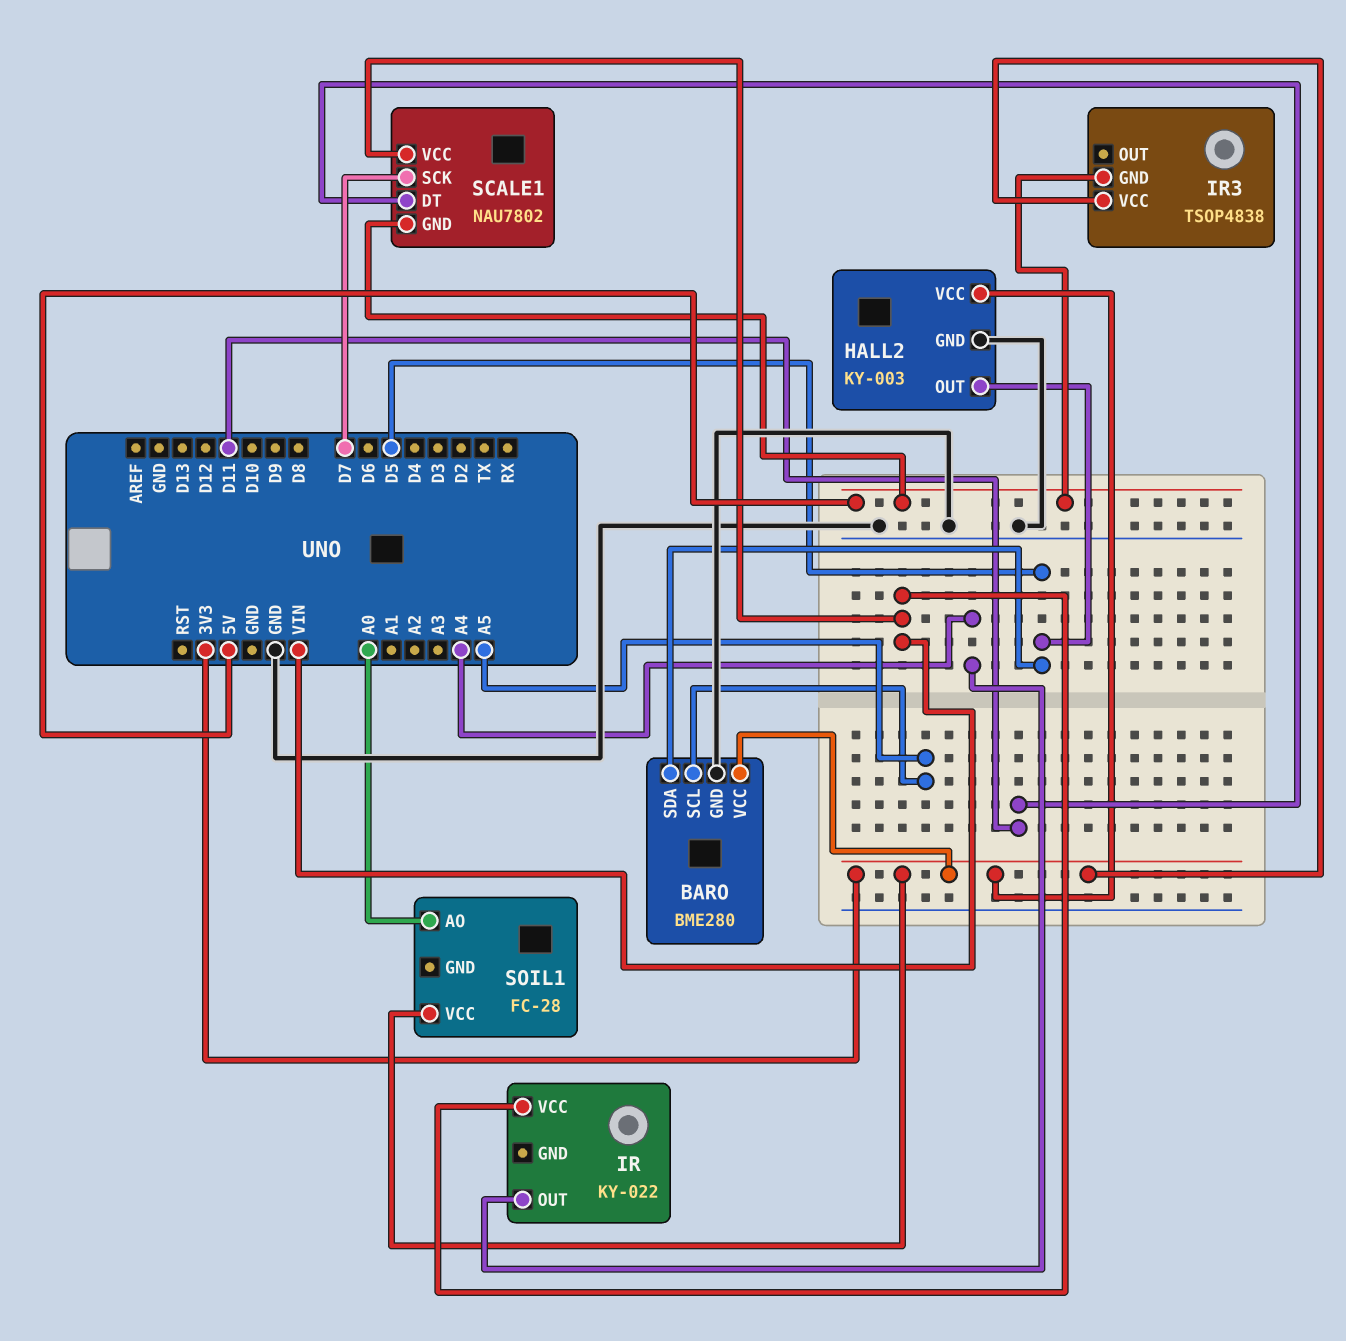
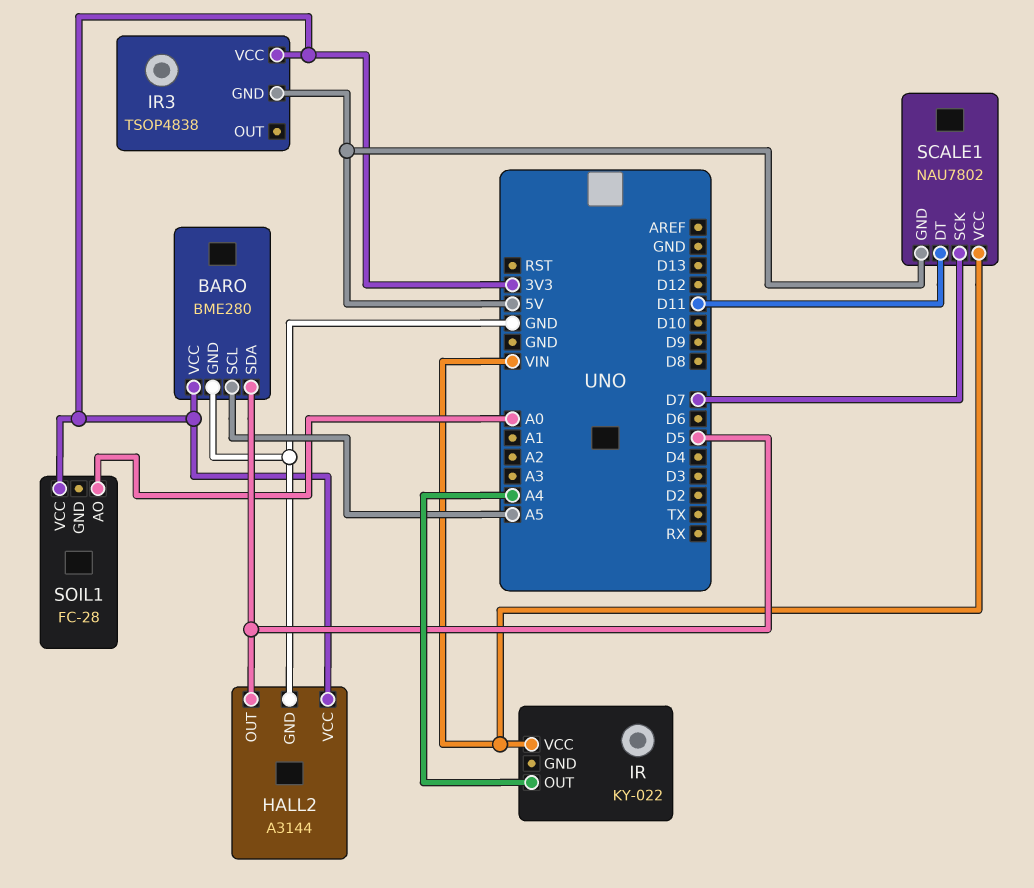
HALL2: KY-003 -> A3144

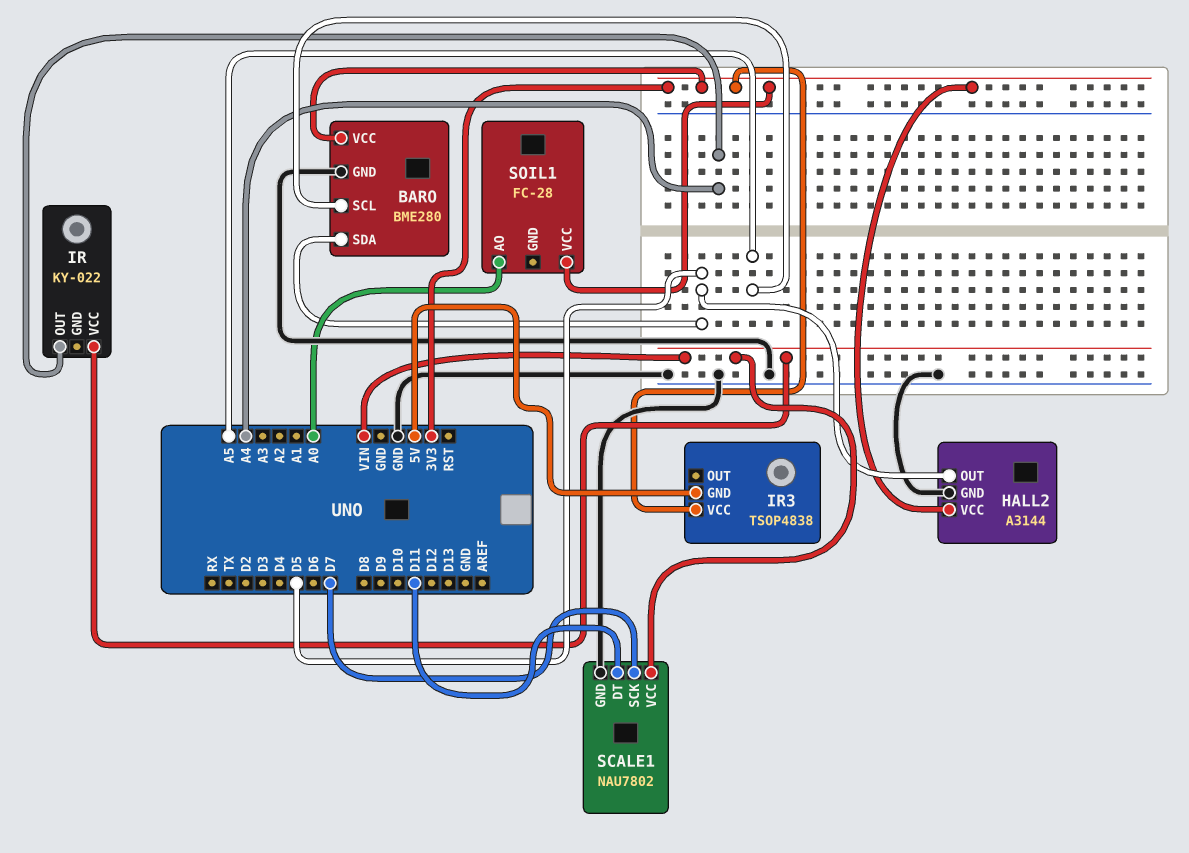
SCALE1 pin GND: 5V -> GND

